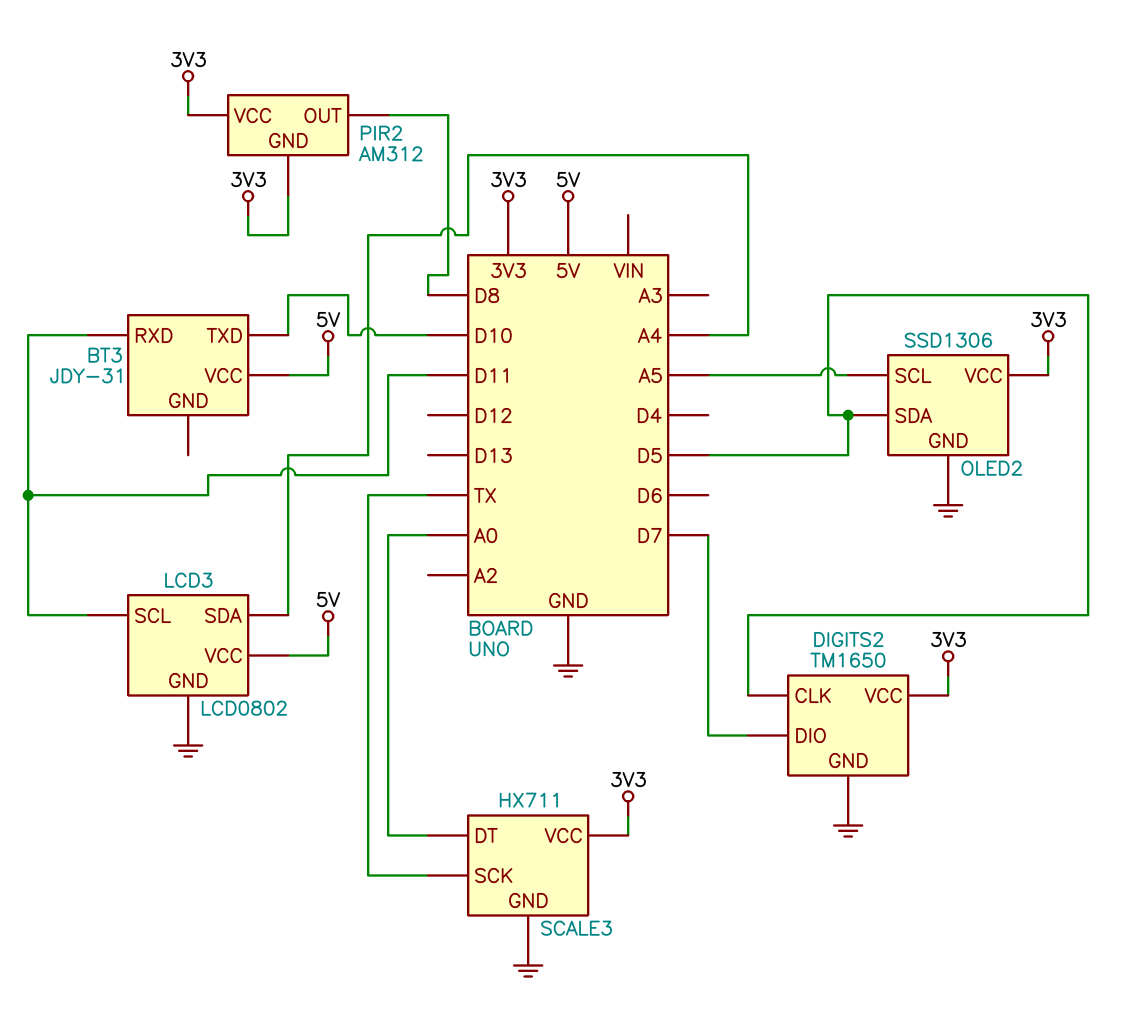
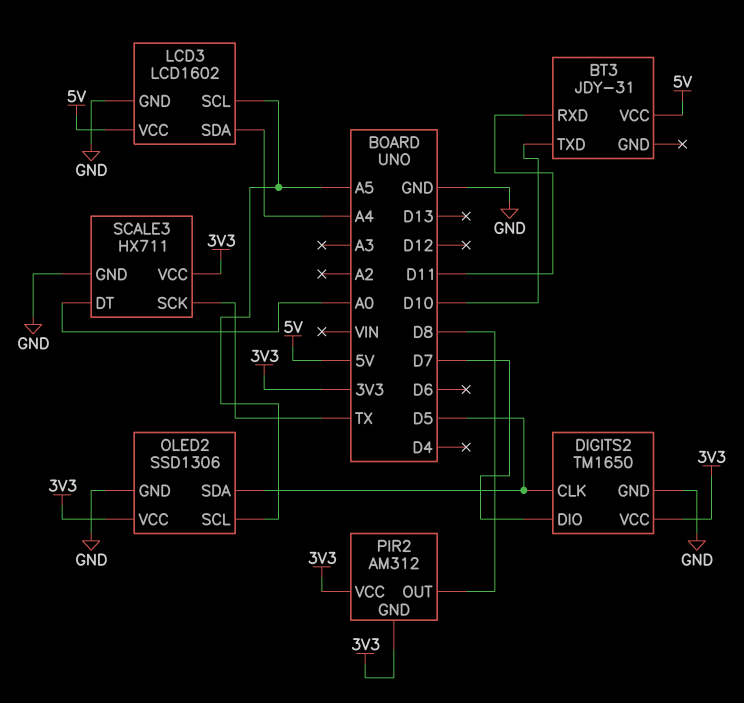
LCD3: LCD0802 -> LCD1602
LCD3 pin SCL: D11 -> A5

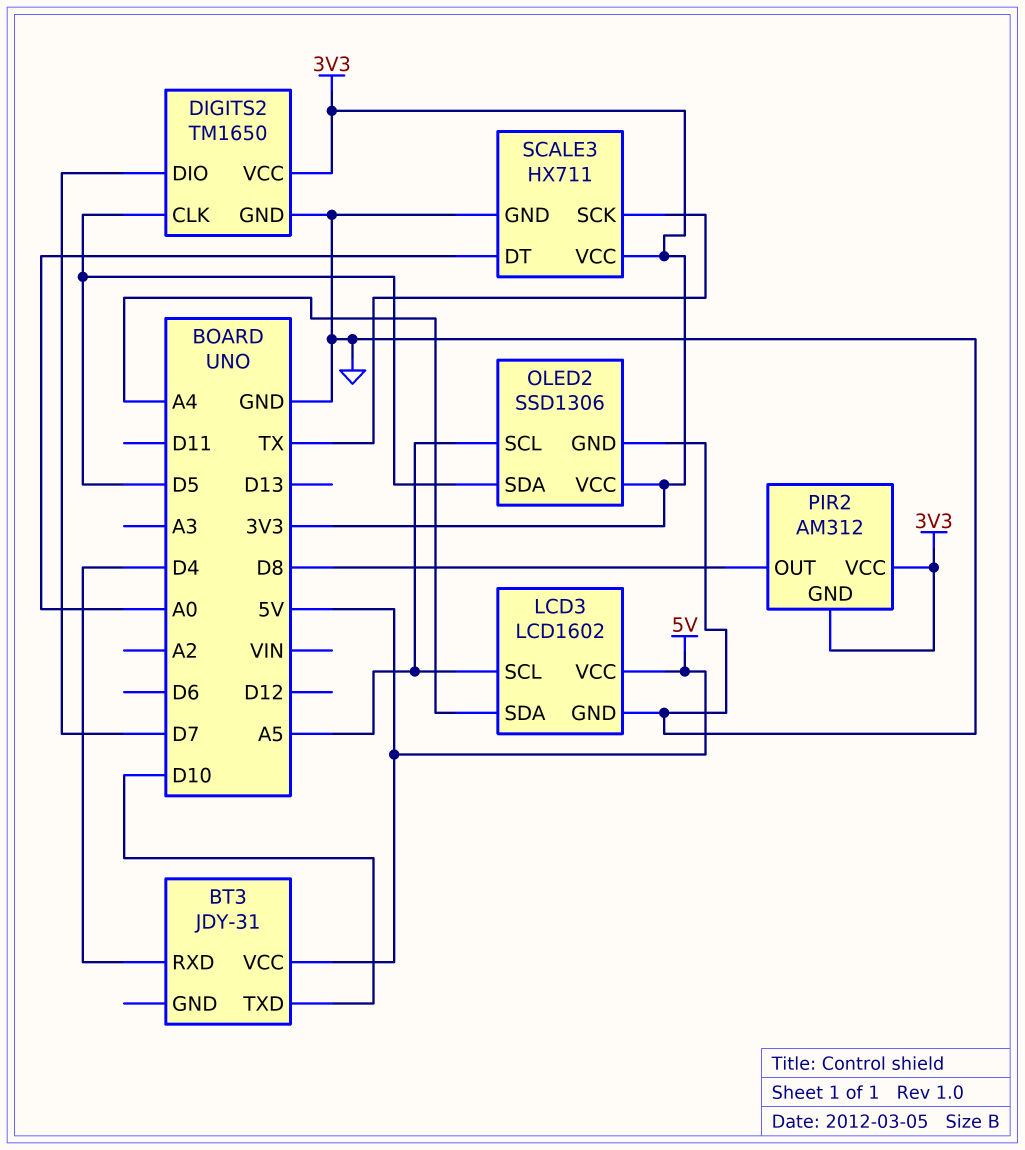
BT3 pin RXD: D11 -> D4

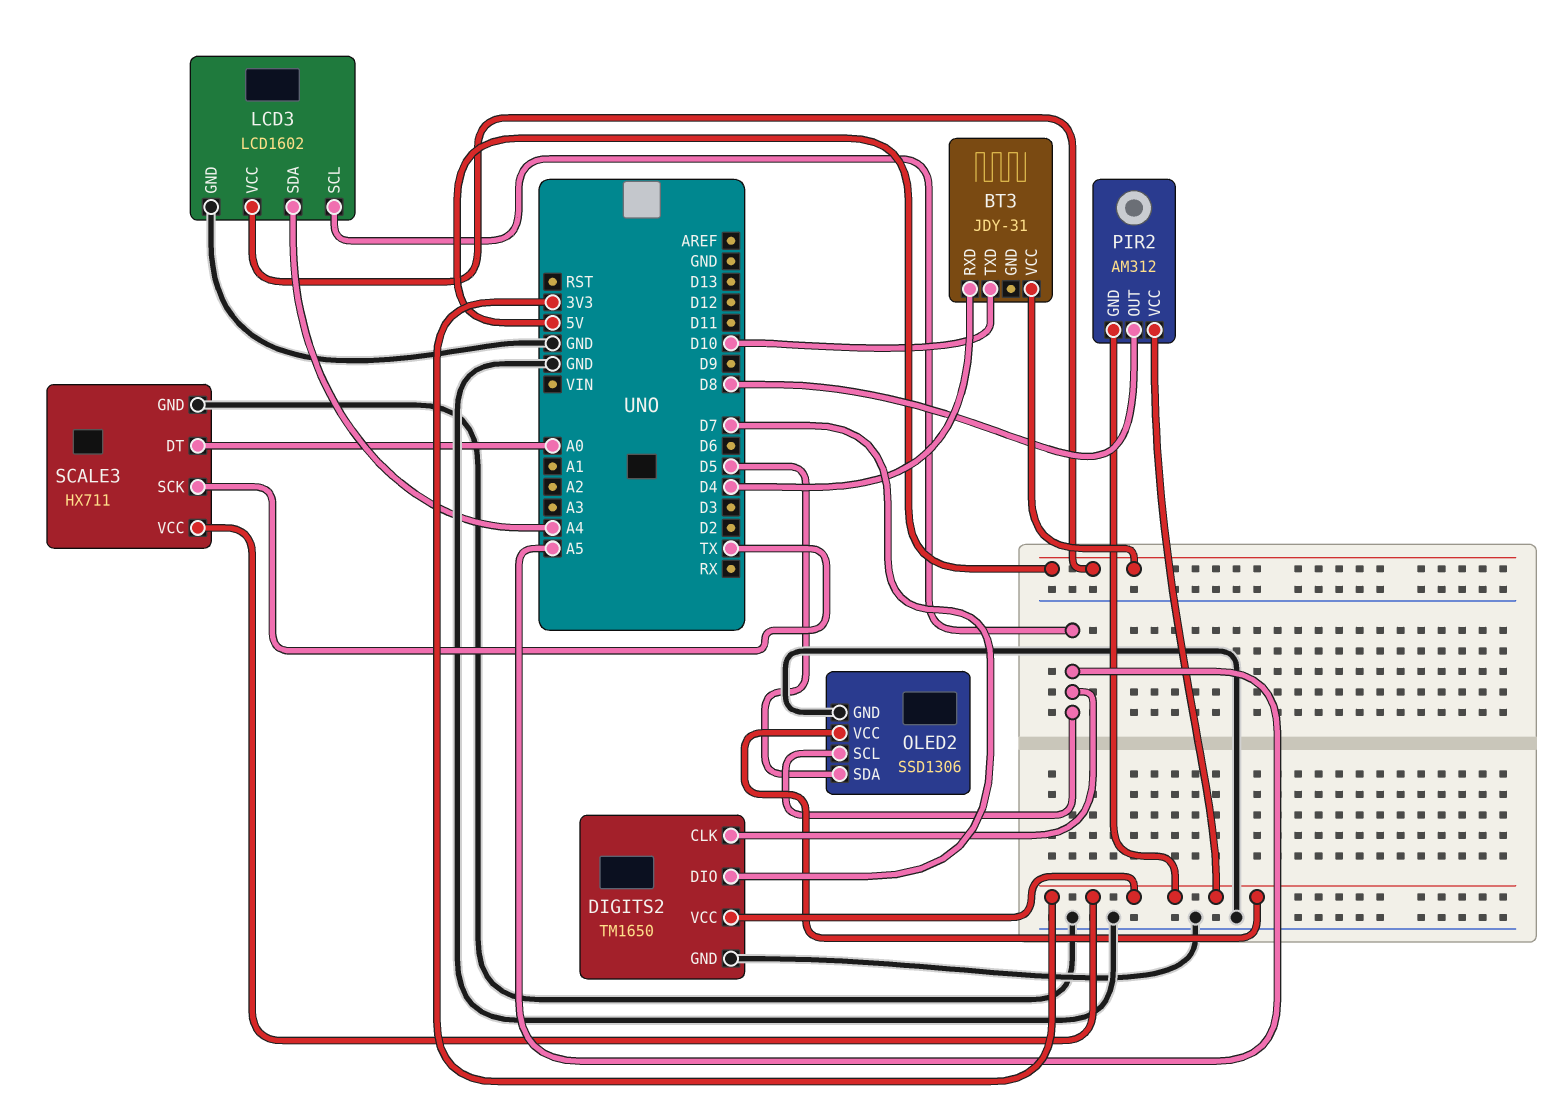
DIGITS2 pin CLK: D5 -> A5

